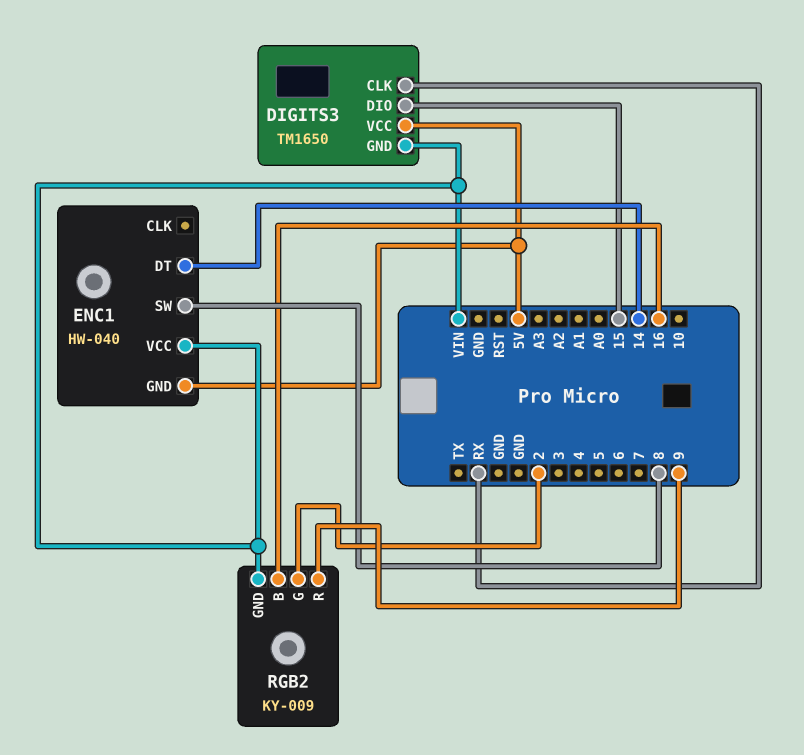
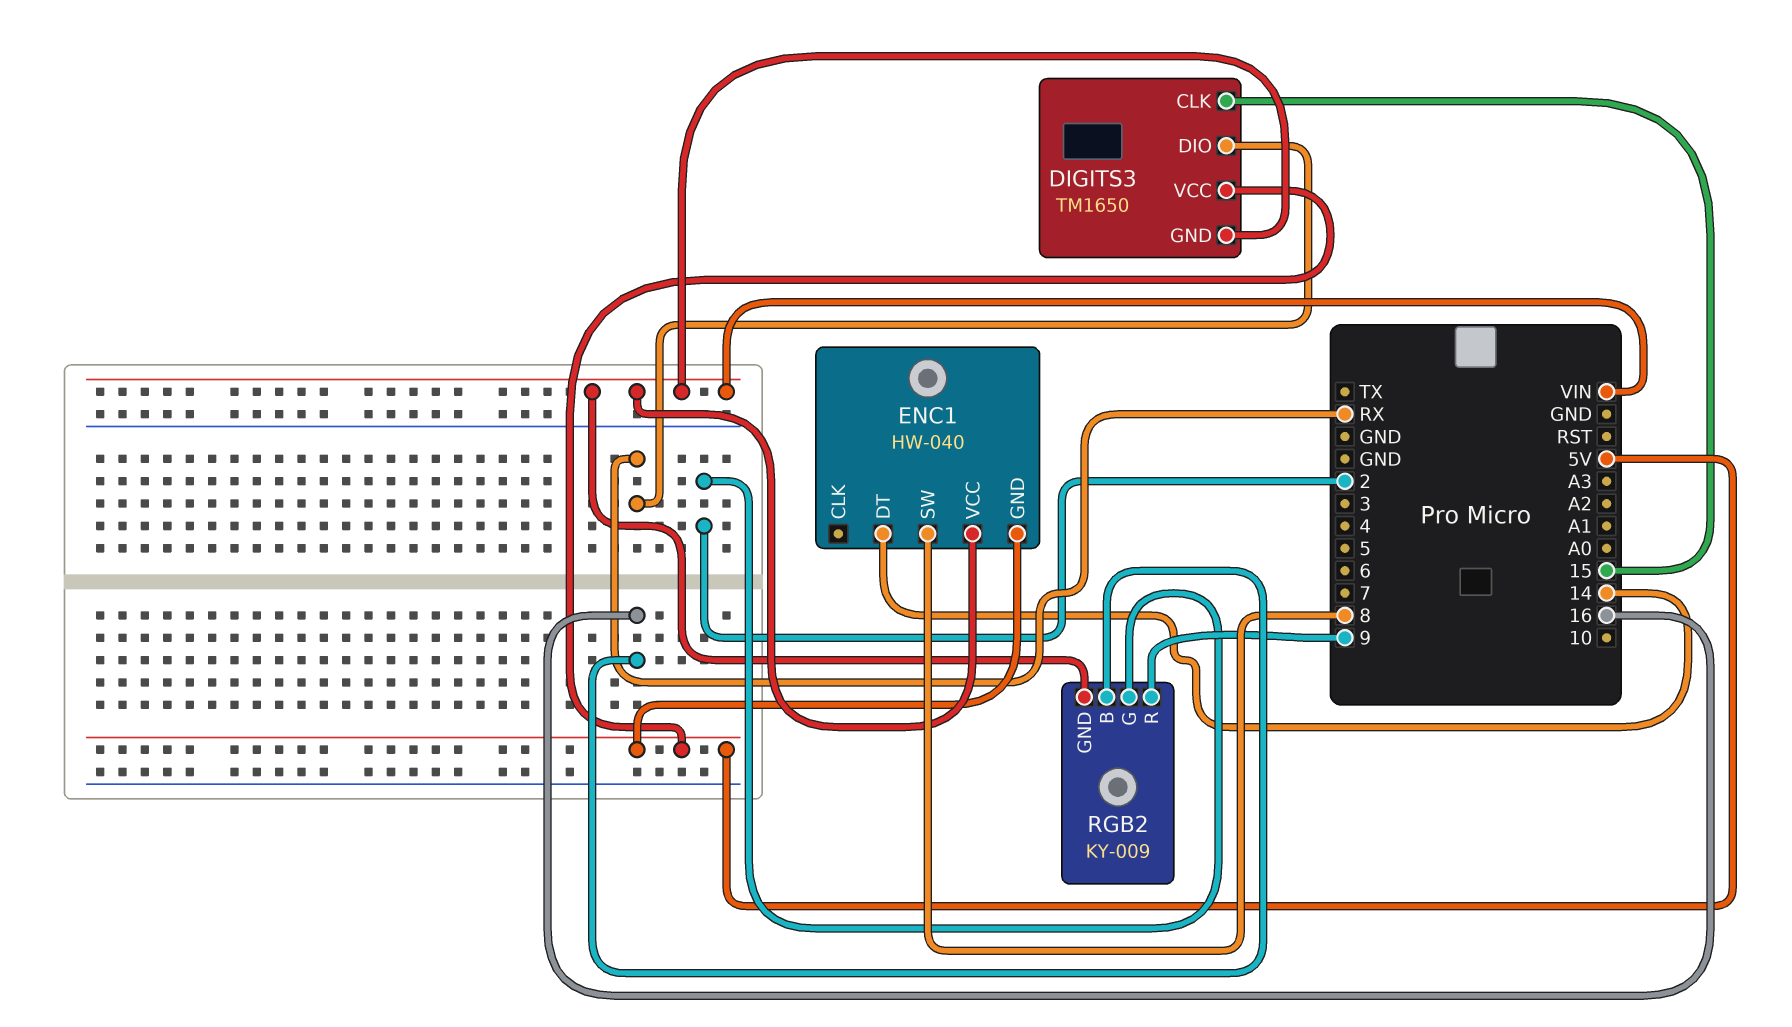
DIGITS3 pin CLK: RX -> 15
DIGITS3 pin DIO: 15 -> RX

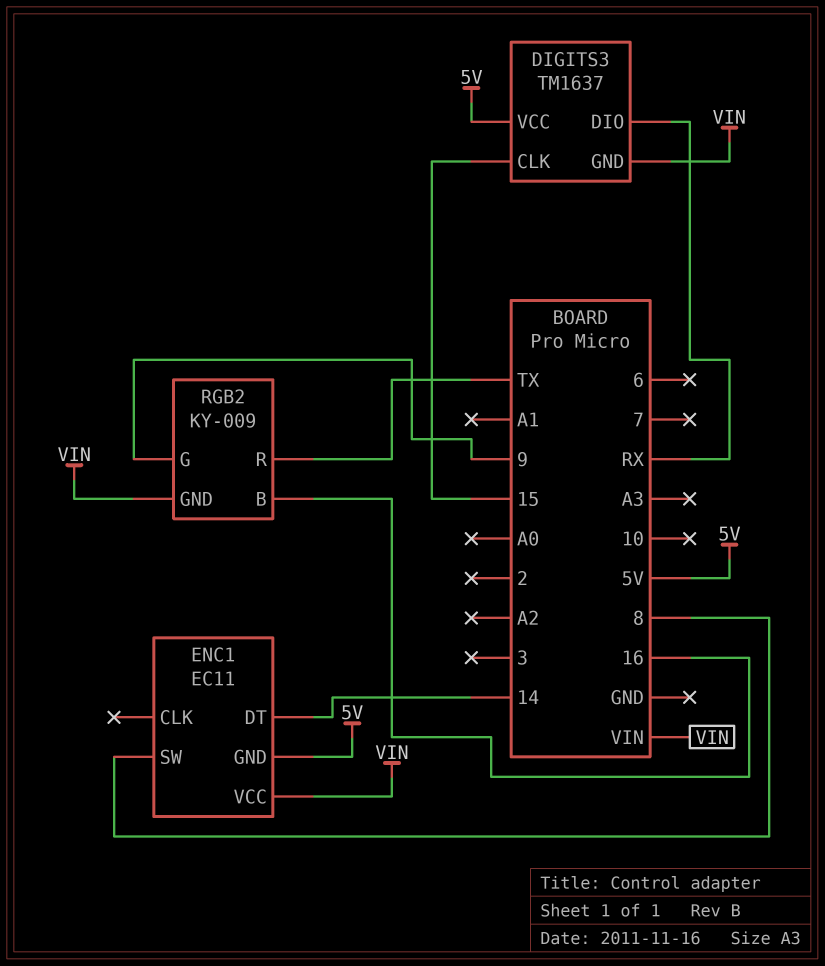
DIGITS3: TM1650 -> TM1637
ENC1: HW-040 -> EC11
RGB2 pin G: 2 -> 9
RGB2 pin R: 9 -> TX

